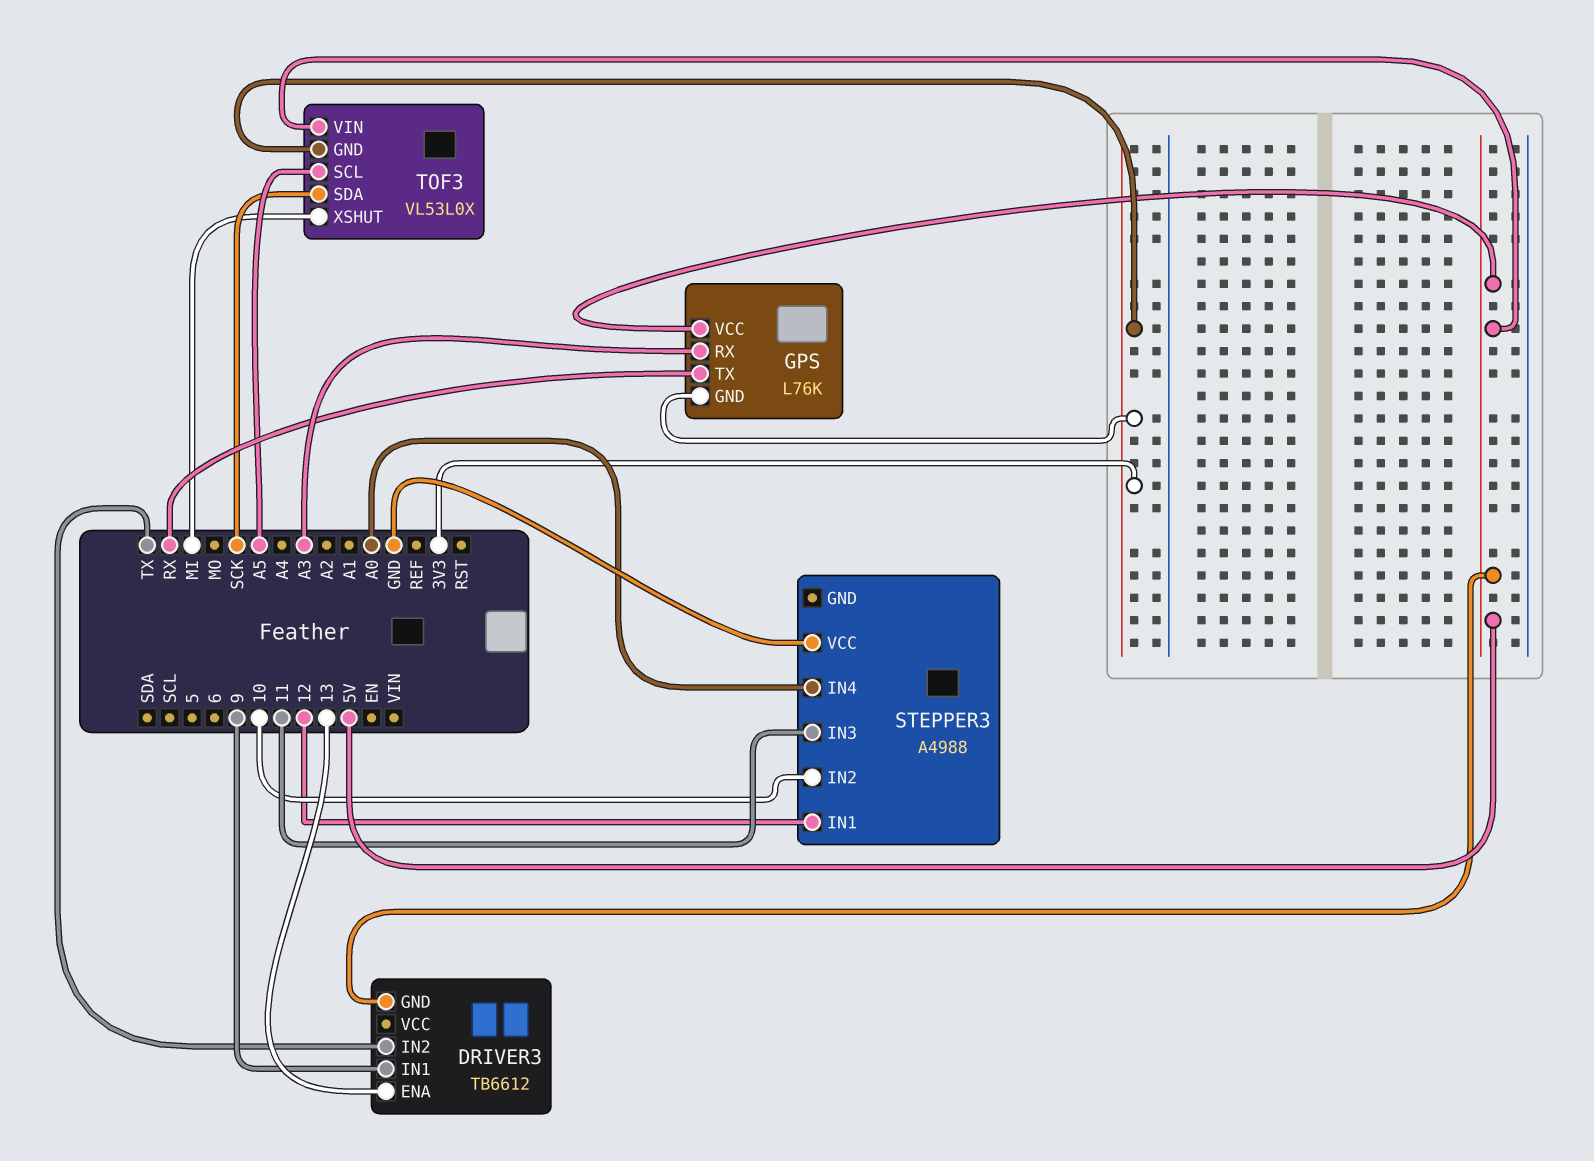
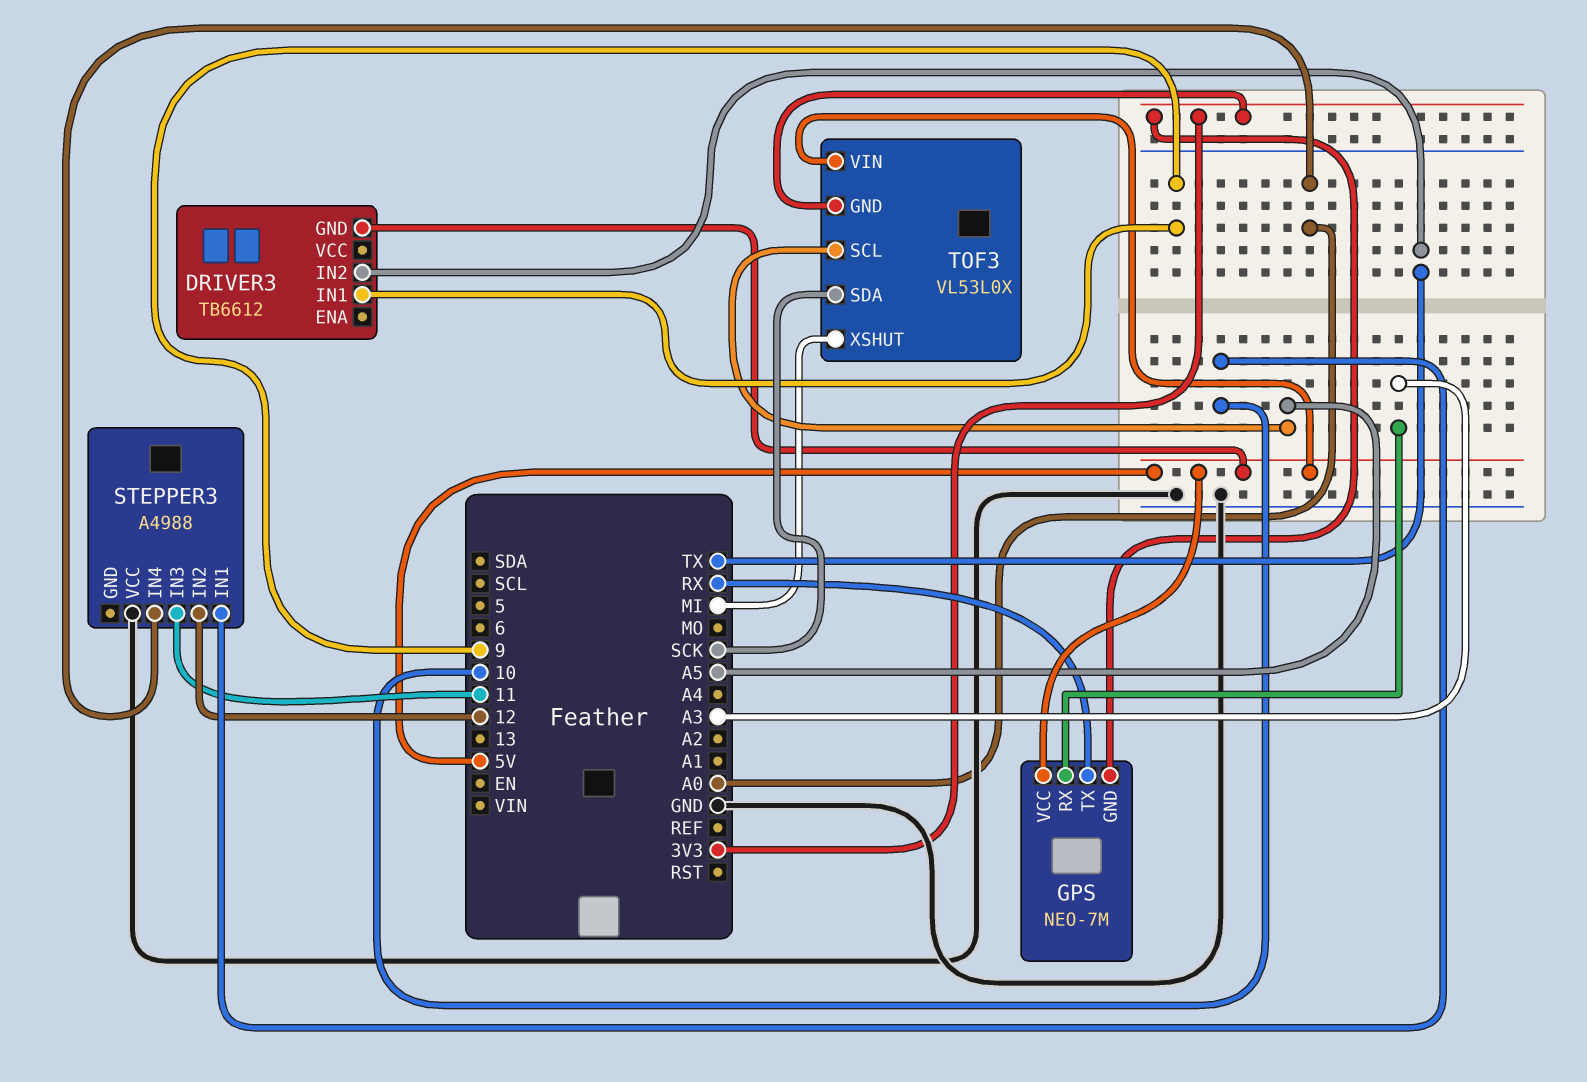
DRIVER3 pin ENA: 13 -> none
GPS: L76K -> NEO-7M
STEPPER3 pin IN1: 12 -> 10
STEPPER3 pin IN2: 10 -> 12

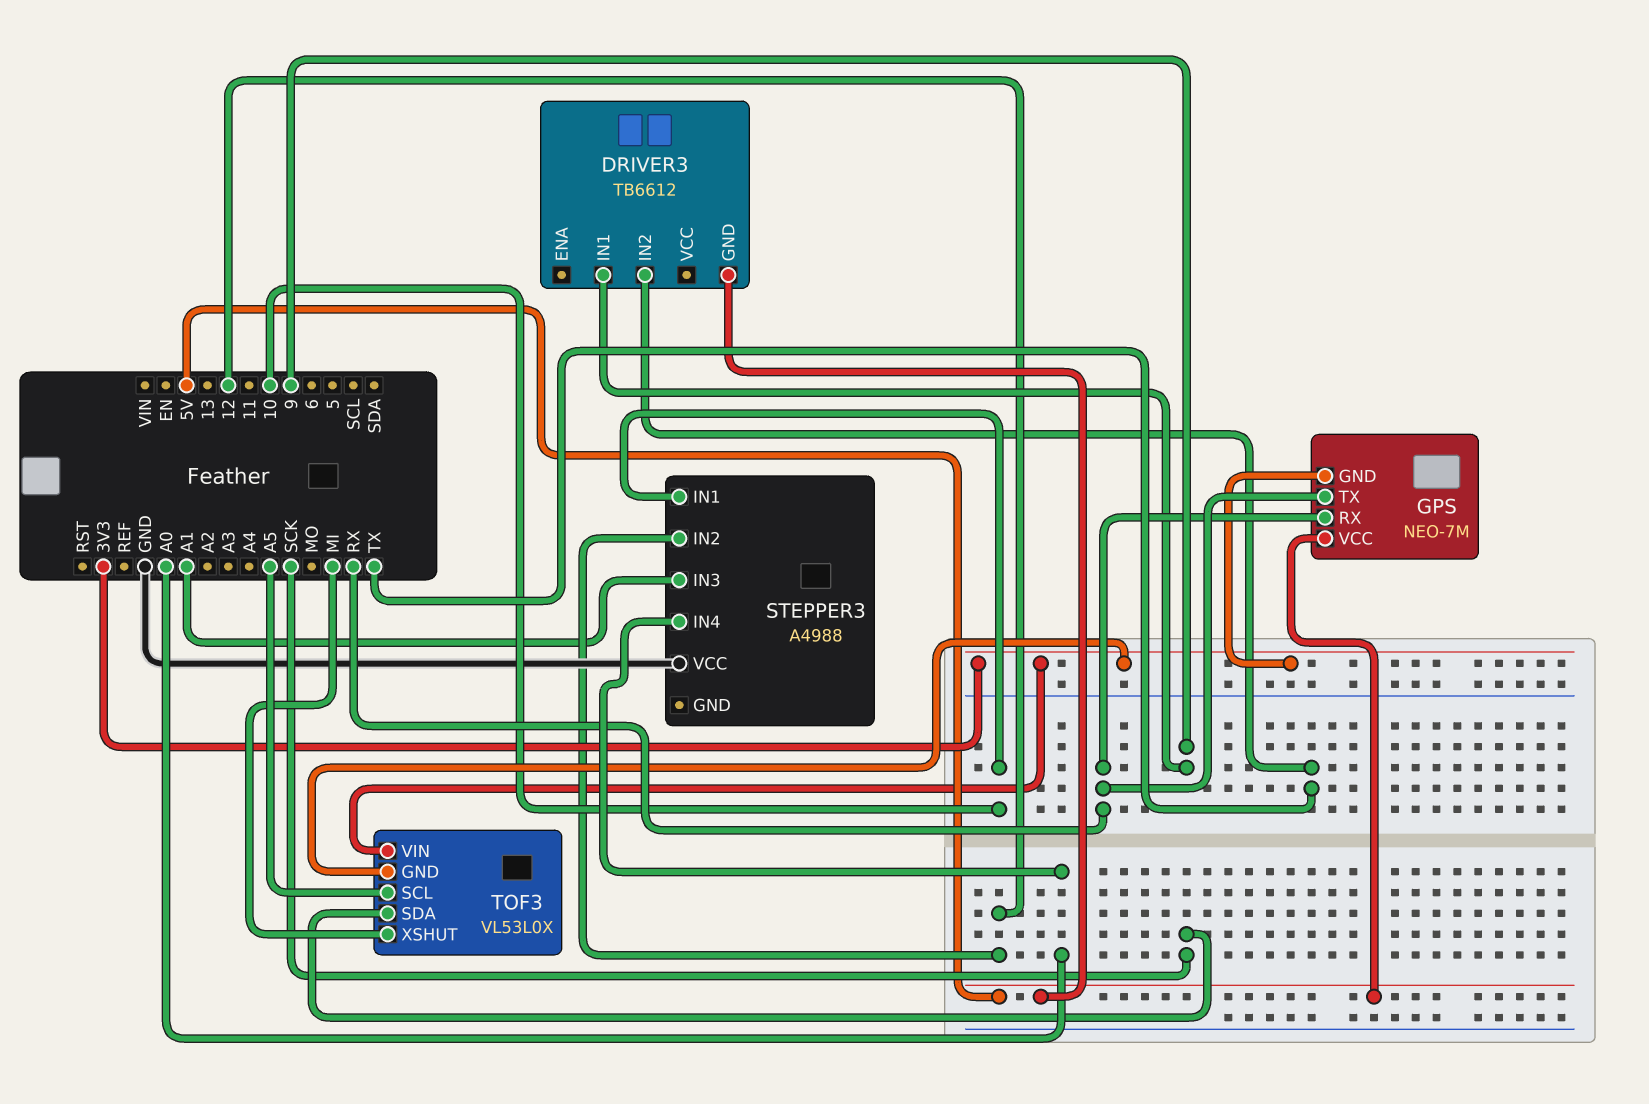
GPS pin RX: A3 -> RX
STEPPER3 pin IN3: 11 -> A1
TOF3 pin VIN: 5V -> 3V3

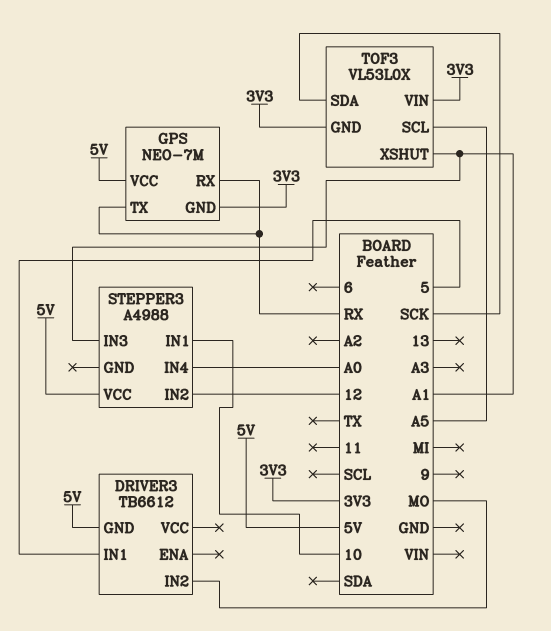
DRIVER3 pin IN1: 9 -> 5
DRIVER3 pin IN2: TX -> MO
STEPPER3 pin VCC: GND -> 5V
TOF3 pin XSHUT: MI -> A1

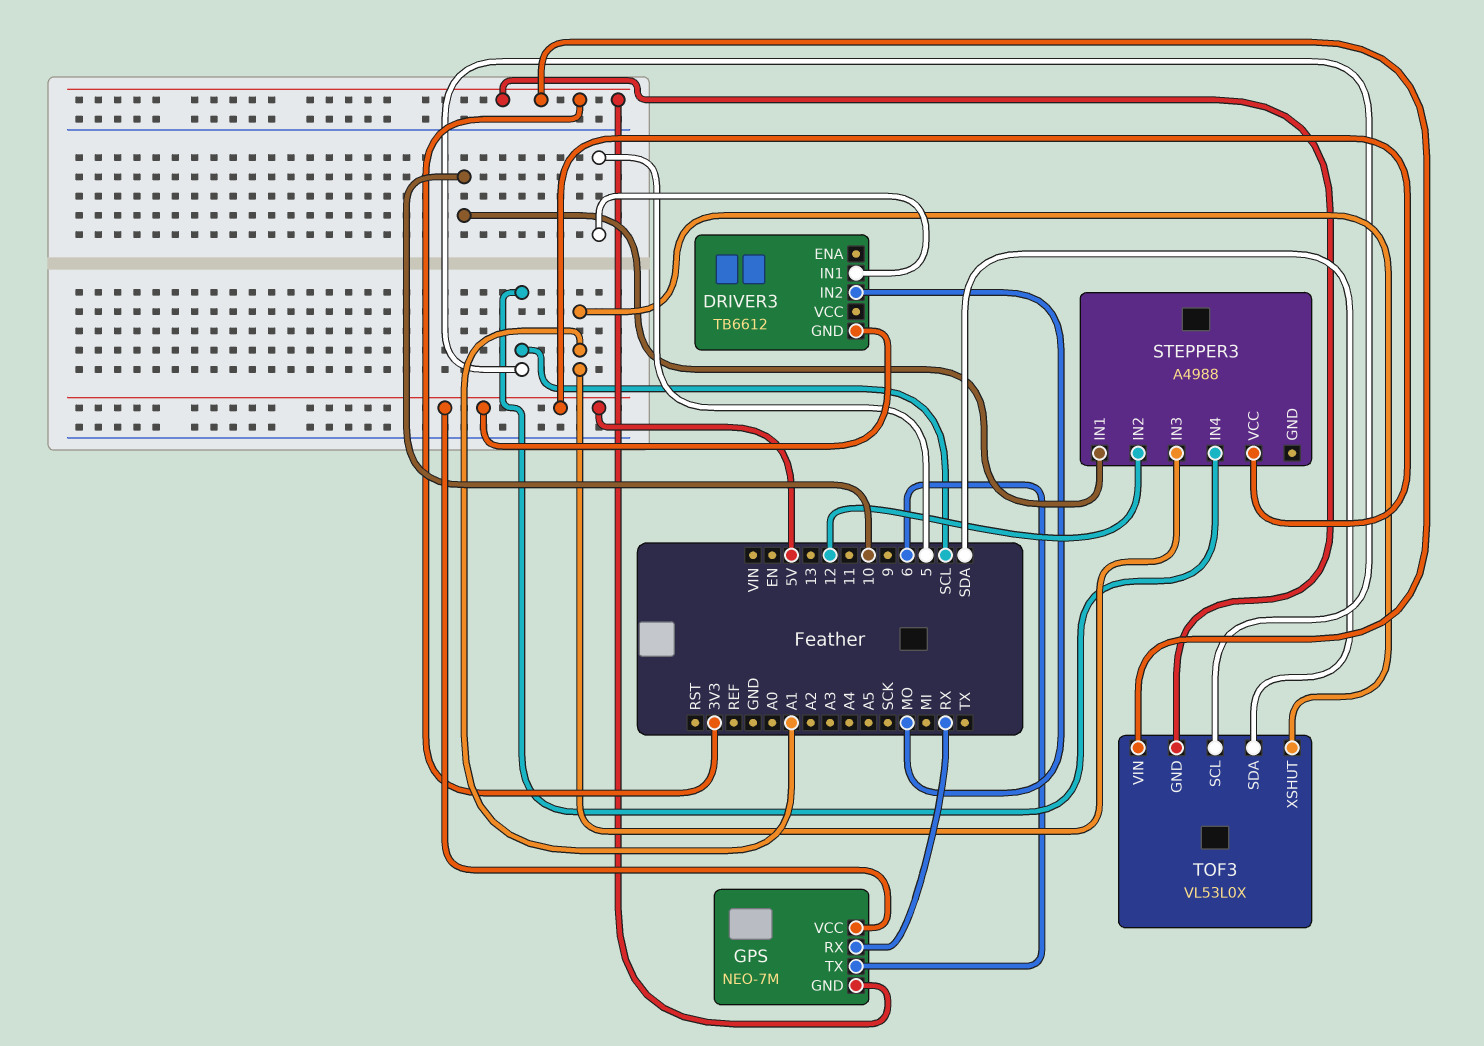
GPS pin TX: RX -> 6
STEPPER3 pin IN4: A0 -> SCL
TOF3 pin SCL: A5 -> SCL
TOF3 pin SDA: SCK -> SDA

